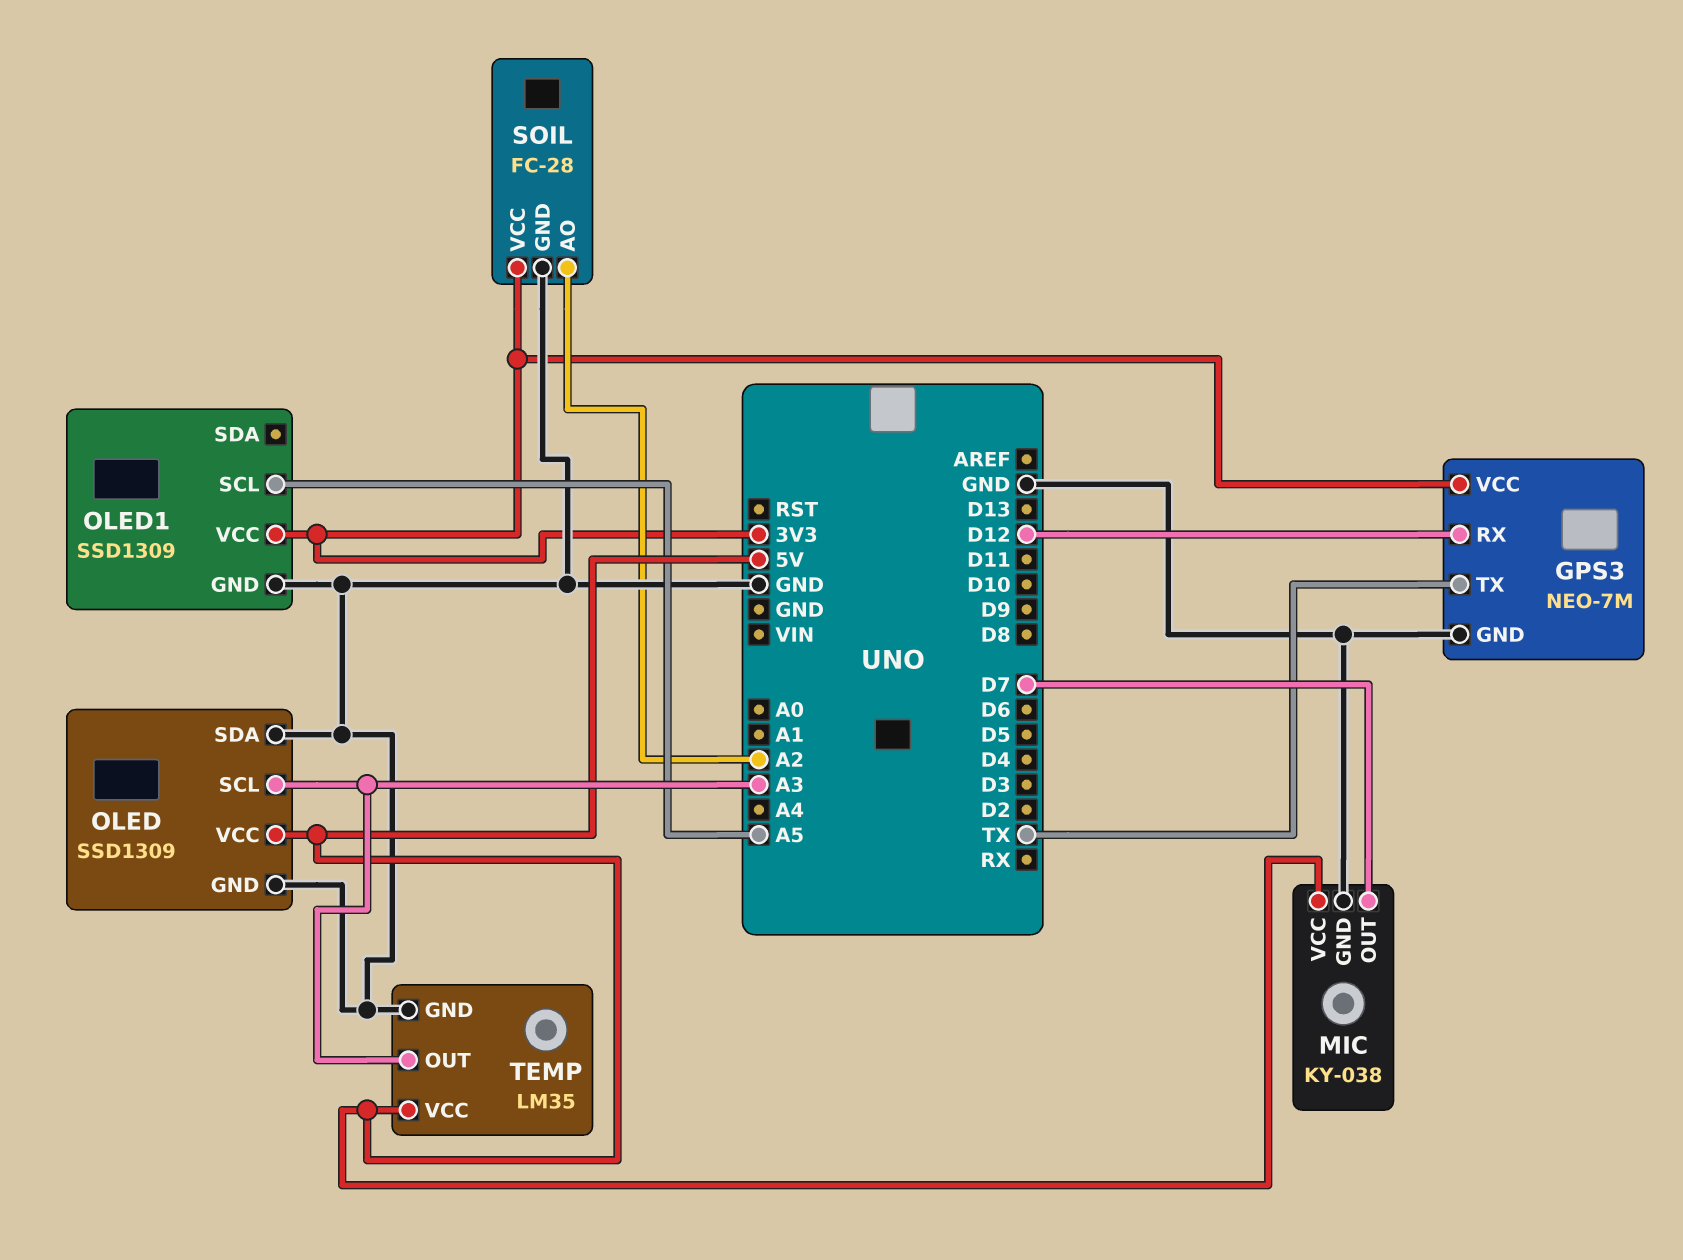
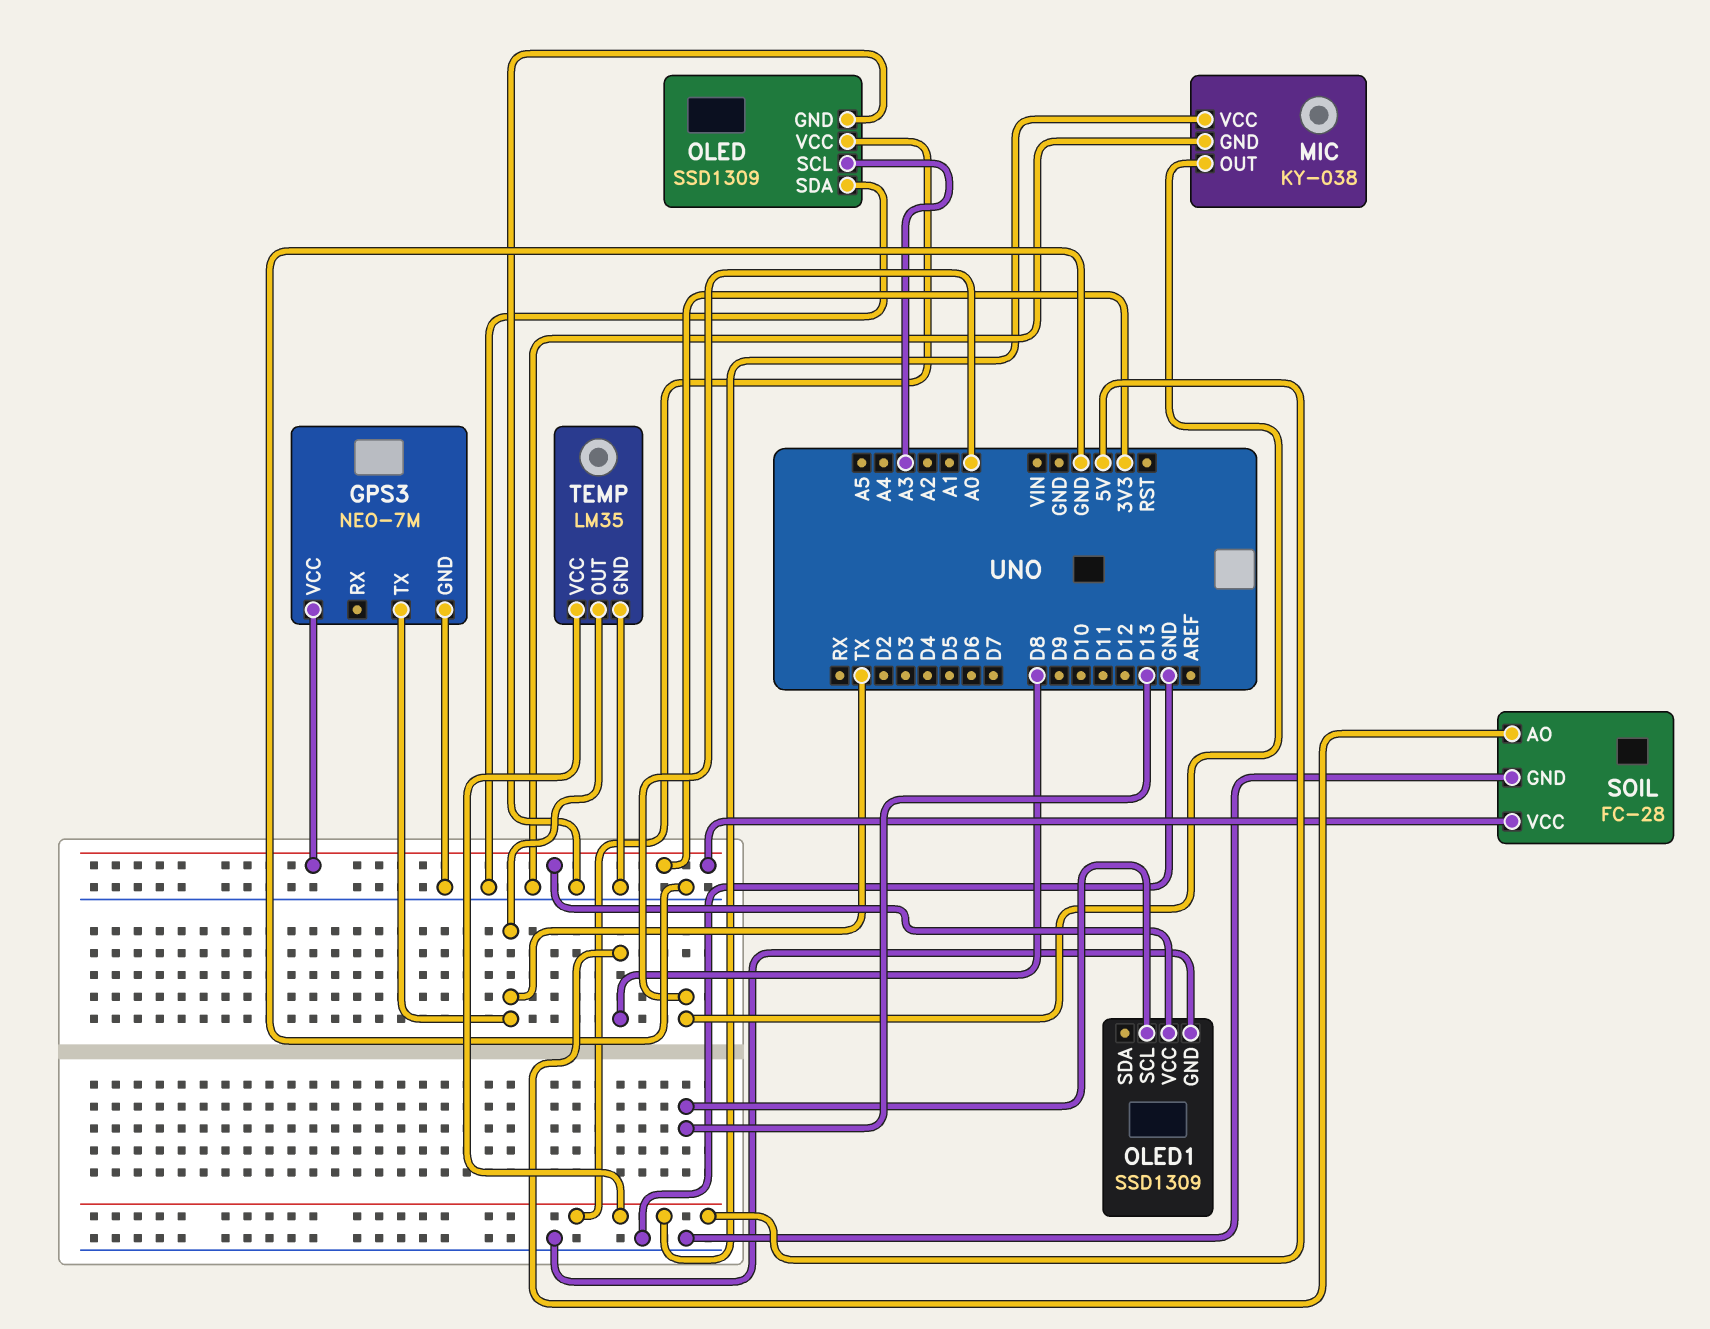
GPS3 pin RX: D12 -> none
MIC pin OUT: D7 -> A0
OLED1 pin SCL: A5 -> D13
SOIL pin AO: A2 -> D8
TEMP pin OUT: A3 -> TX

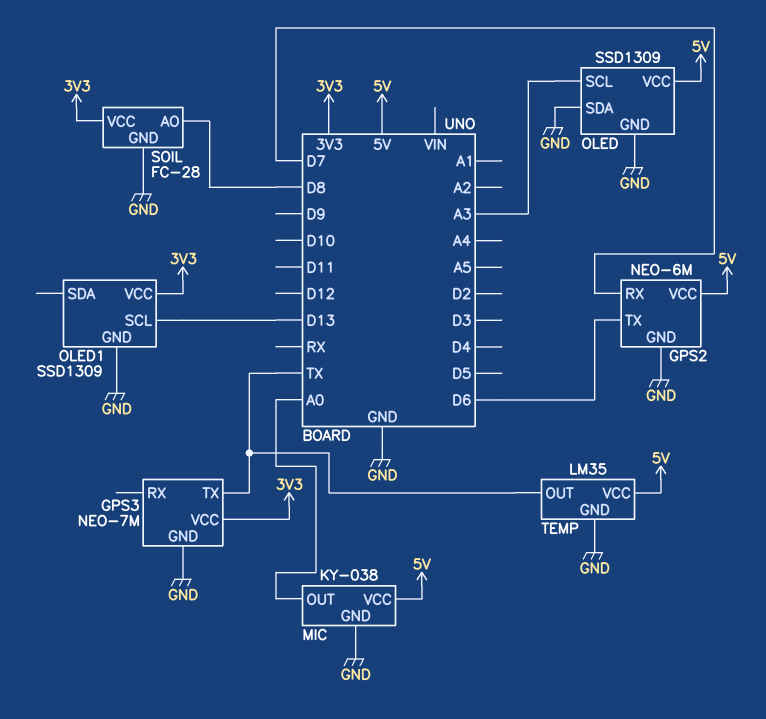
GPS2: none -> NEO-6M
GPS2 pin GND: none -> GND
GPS2 pin RX: none -> D7
GPS2 pin TX: none -> D6
GPS2 pin VCC: none -> 5V

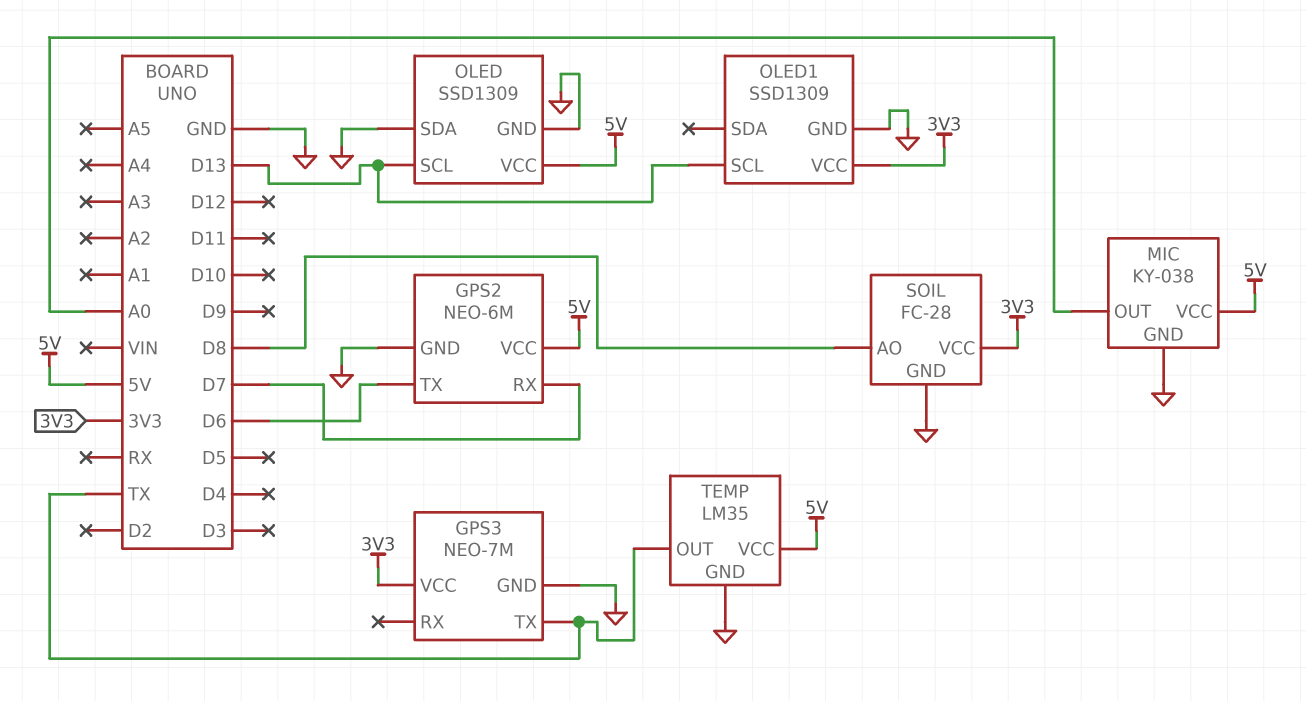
OLED pin SCL: A3 -> D13

